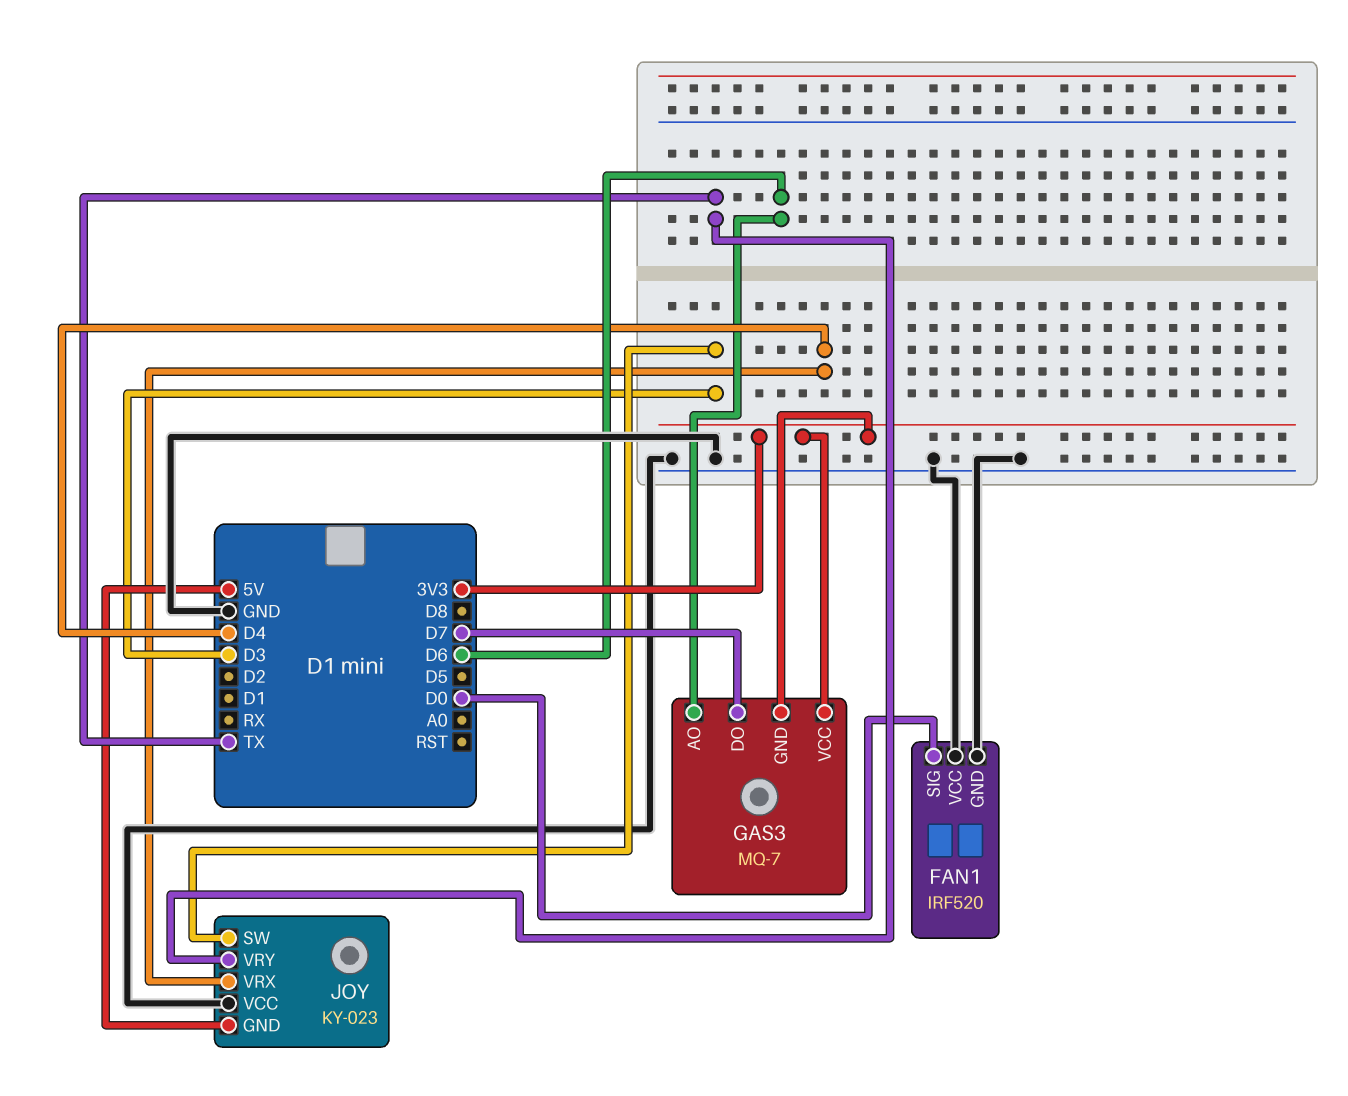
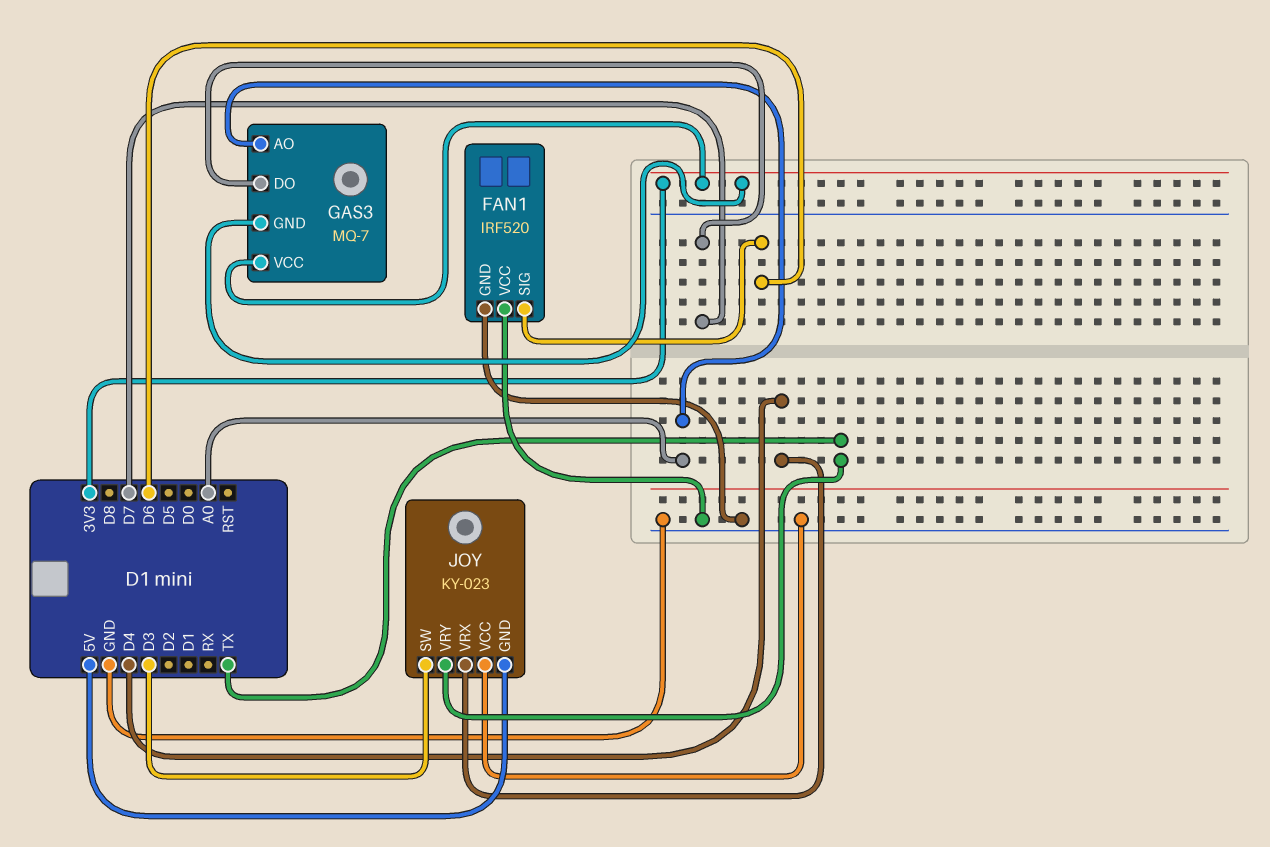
FAN1 pin SIG: D0 -> D6
GAS3 pin AO: D6 -> A0

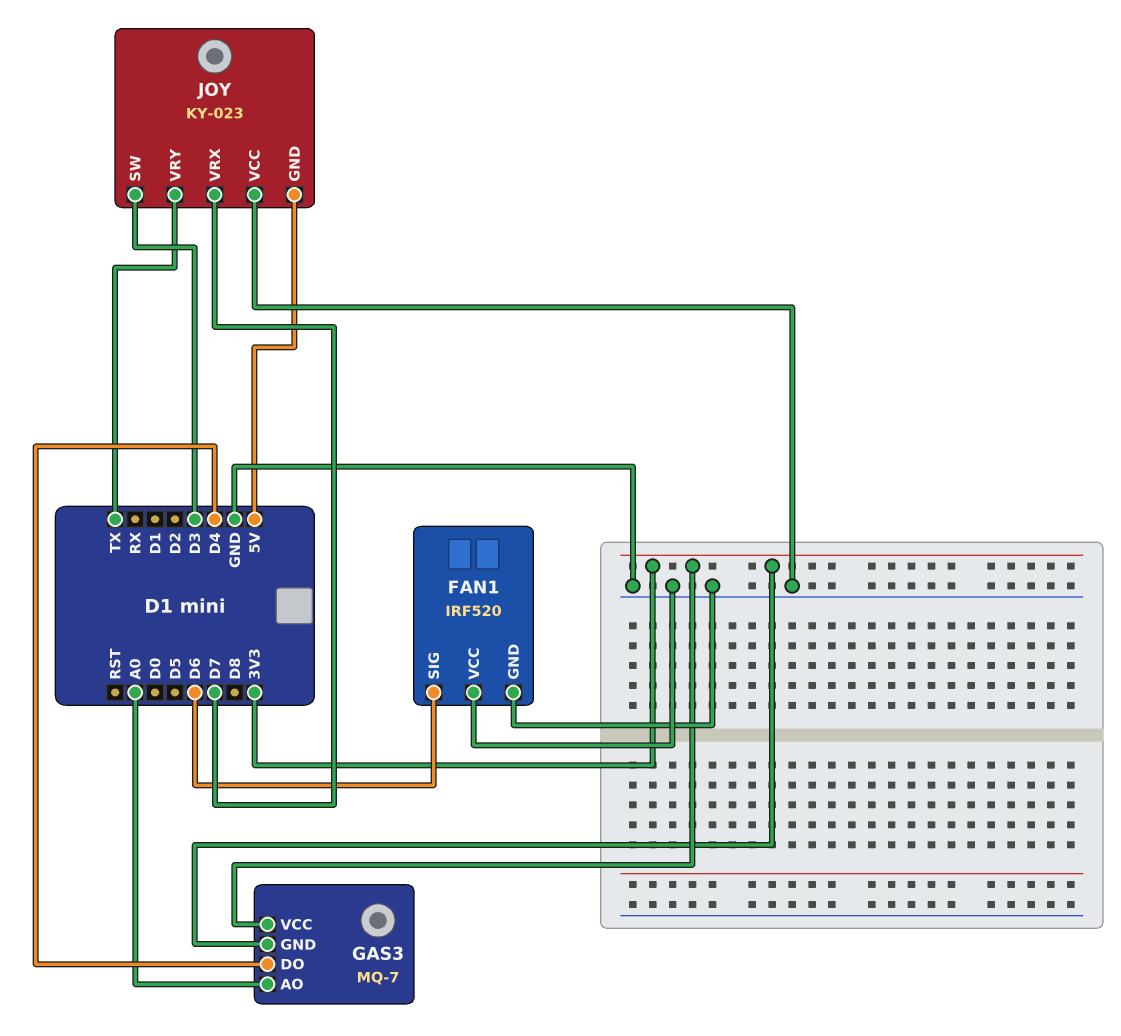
GAS3 pin DO: D7 -> D4
JOY pin VRX: D4 -> D7

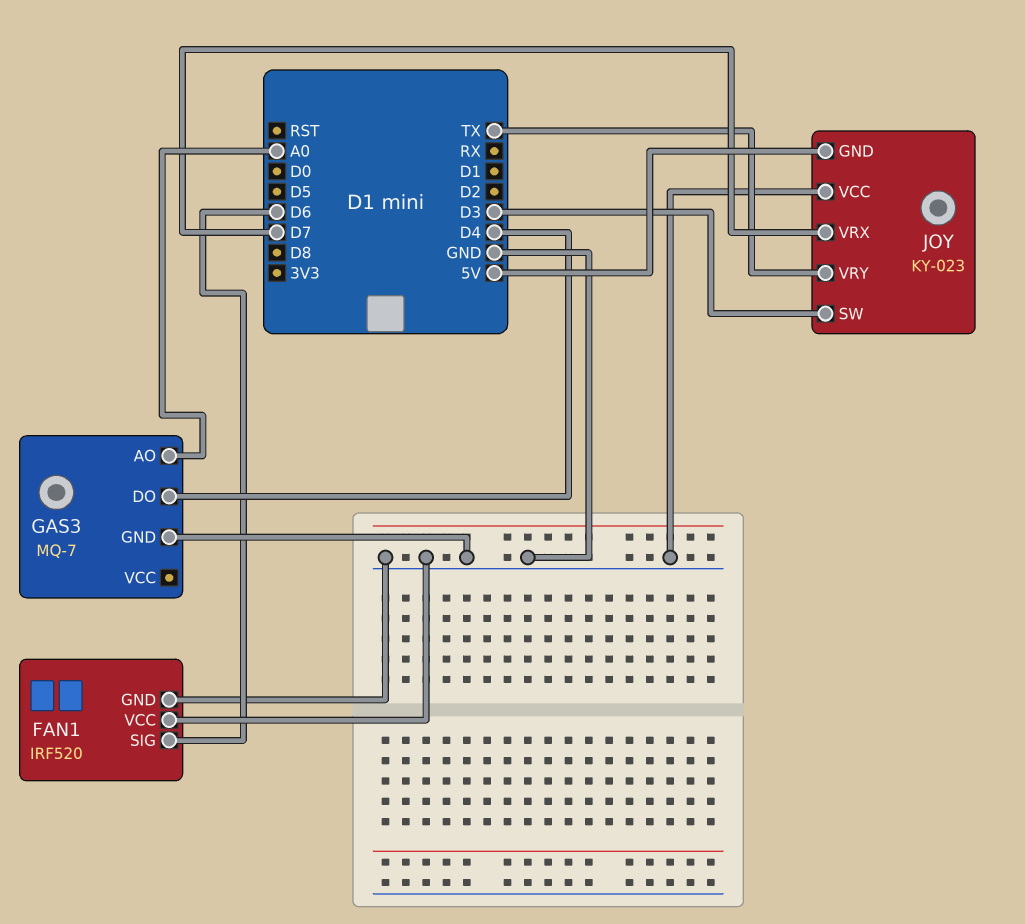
GAS3 pin GND: 3V3 -> GND
GAS3 pin VCC: 3V3 -> none

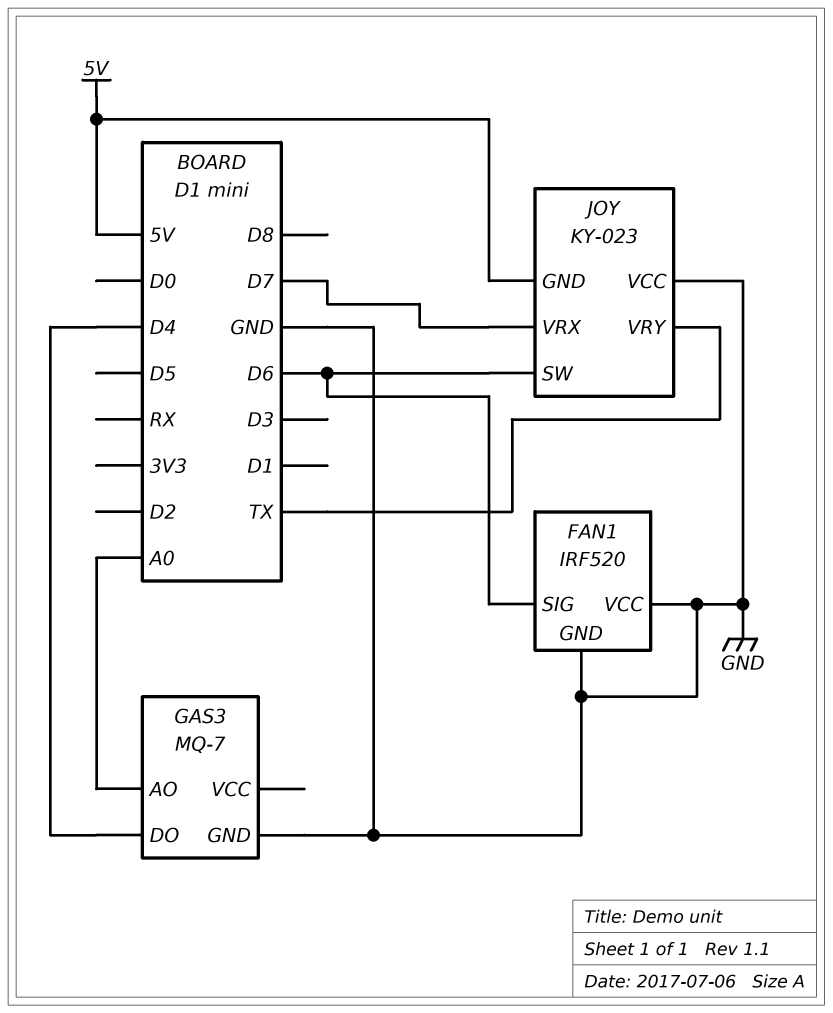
JOY pin SW: D3 -> D6

